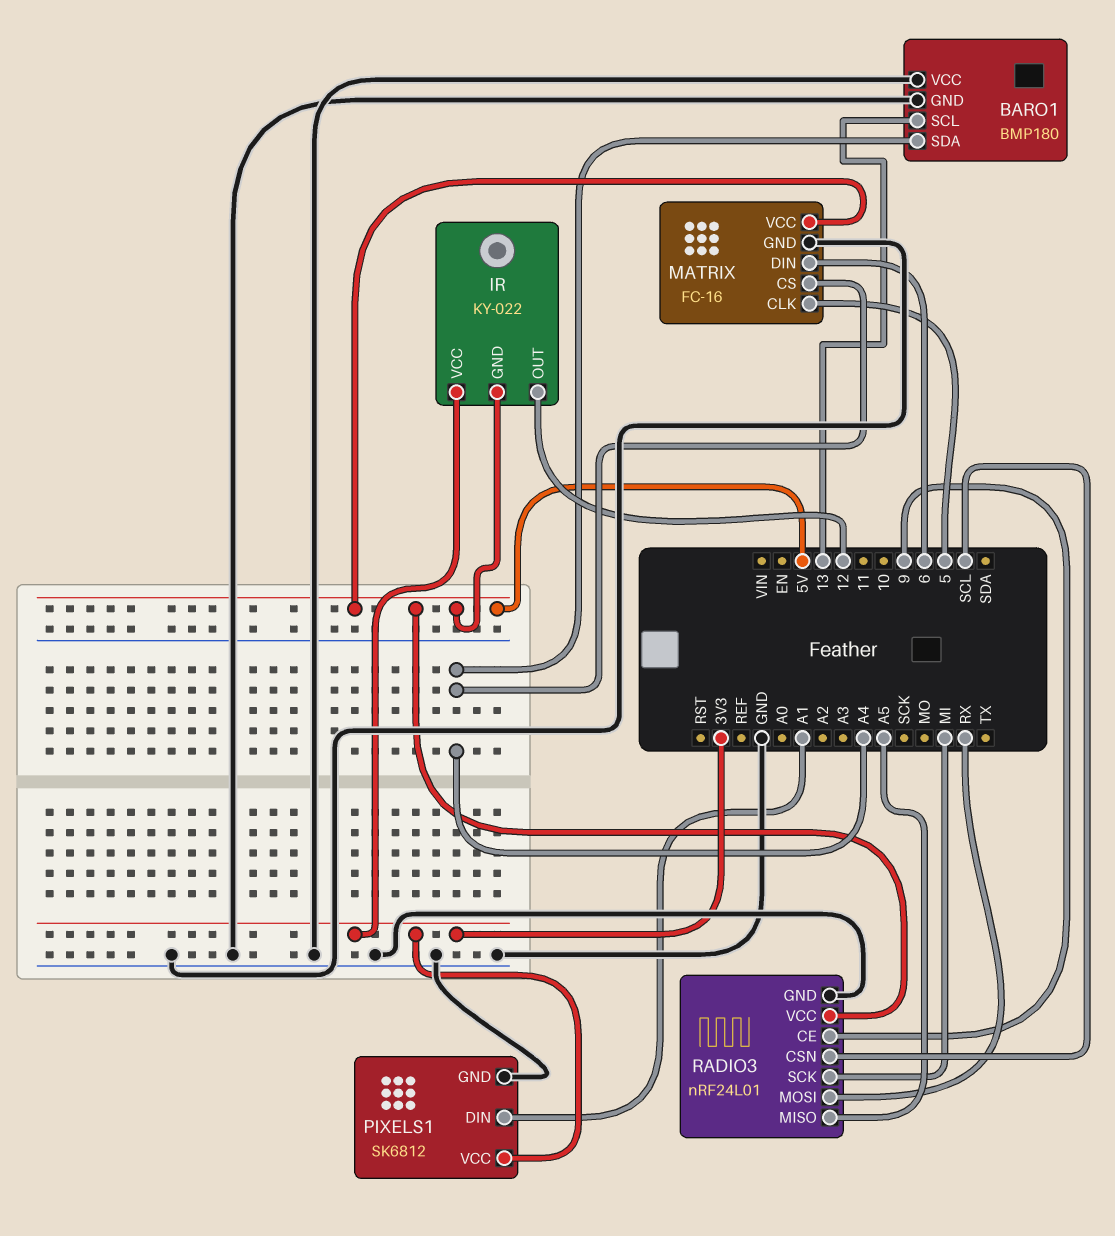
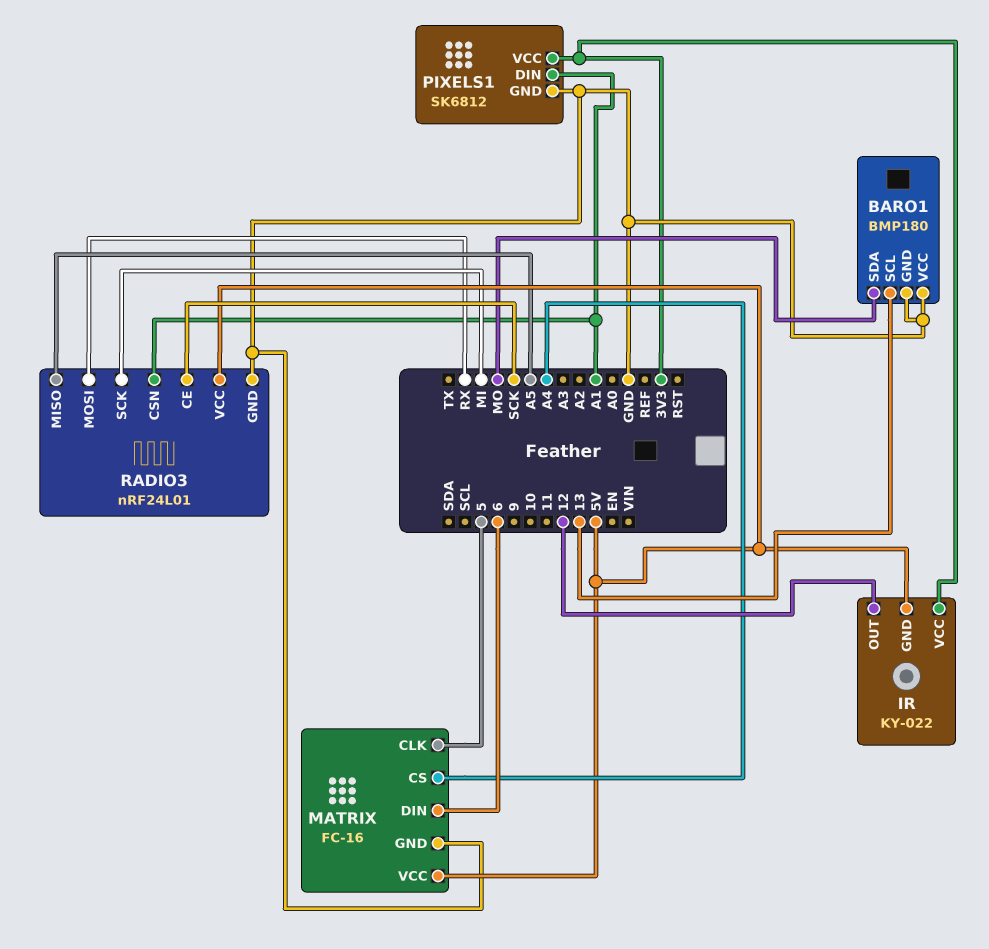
BARO1 pin SDA: A4 -> MO
RADIO3 pin CE: 9 -> SCK
RADIO3 pin CSN: SCL -> A1

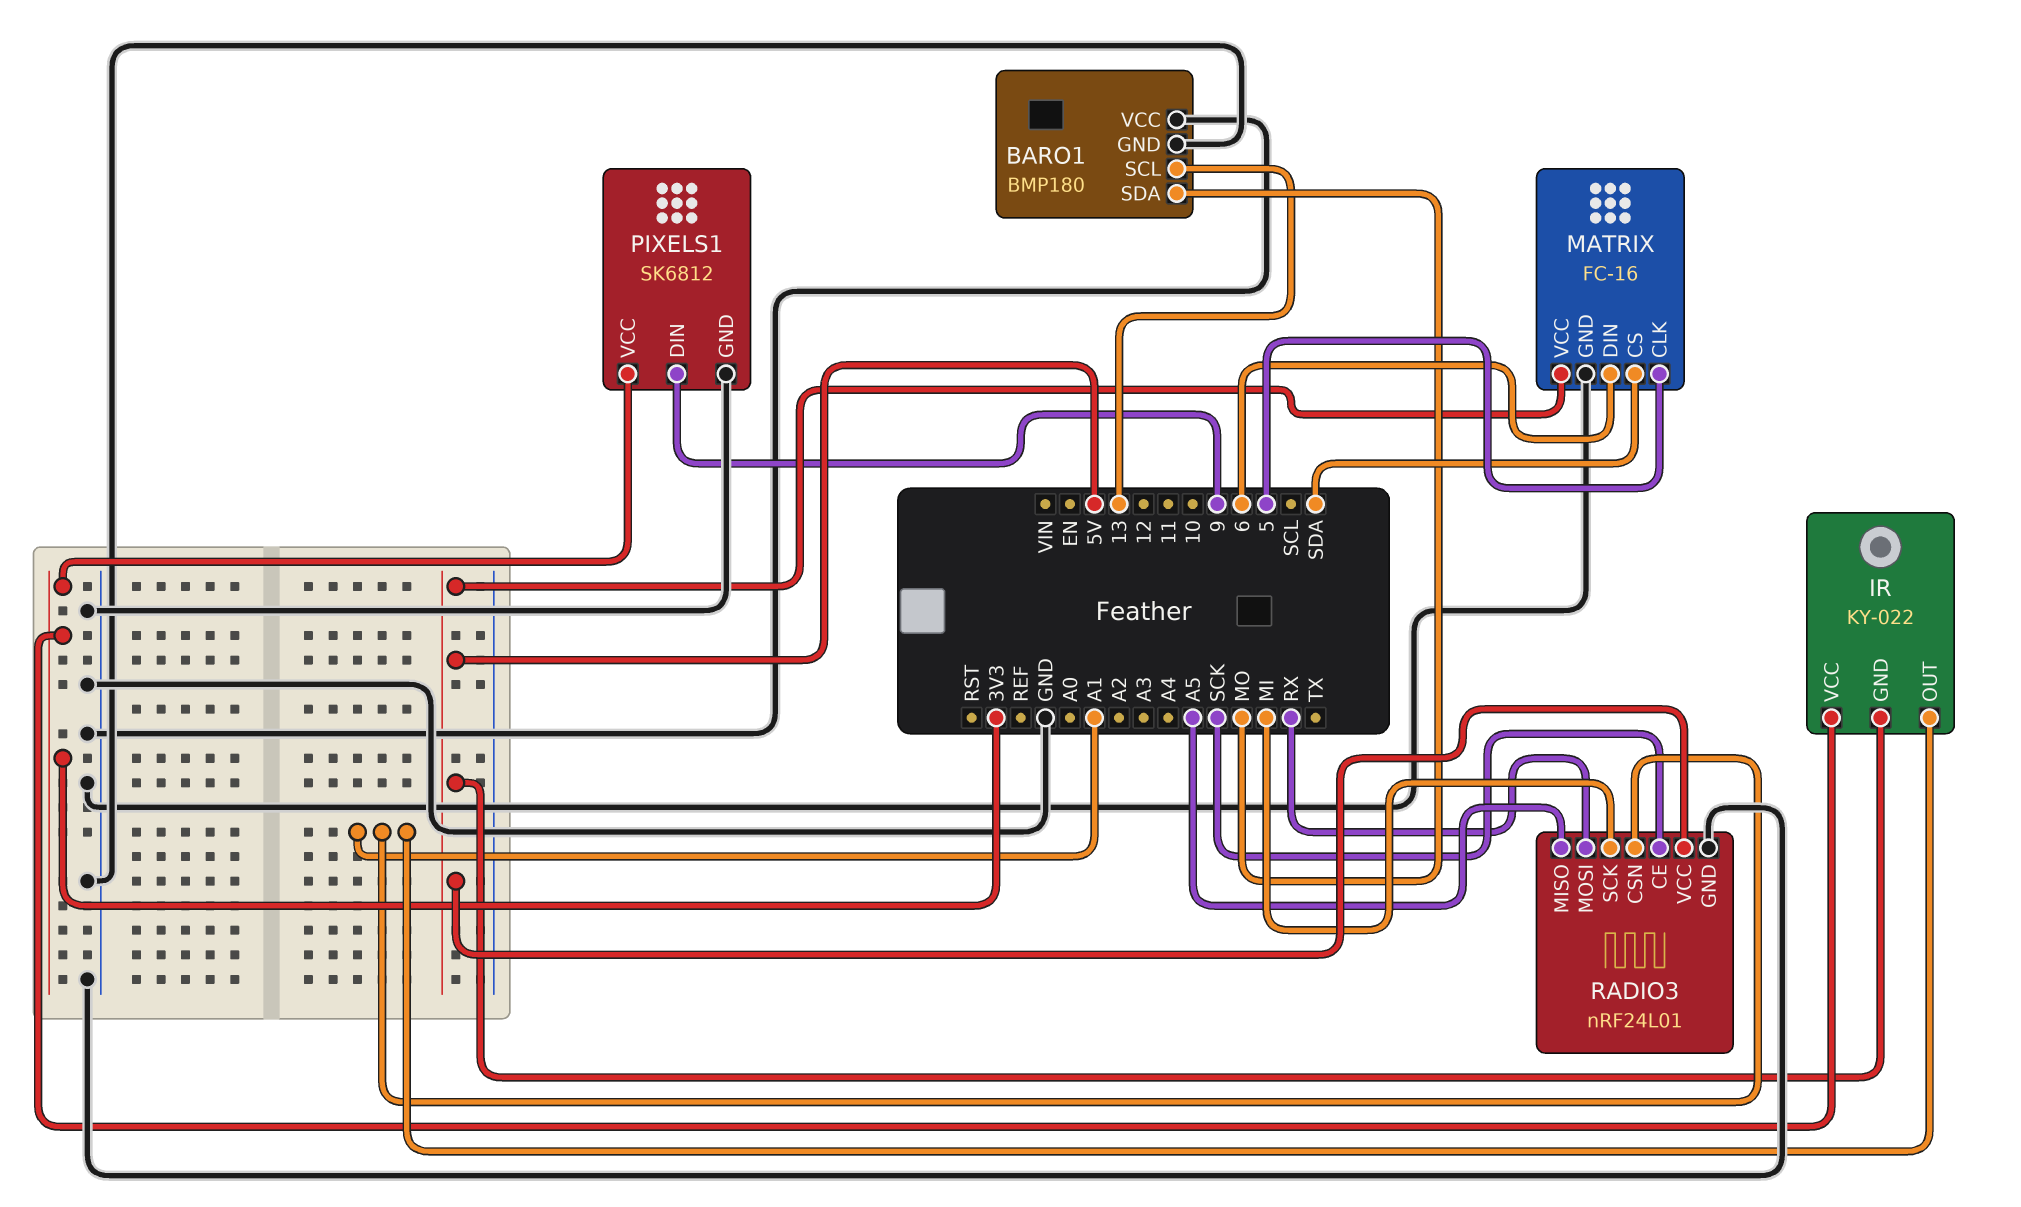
IR pin OUT: 12 -> A1
MATRIX pin CS: A4 -> SDA
PIXELS1 pin DIN: A1 -> 9

